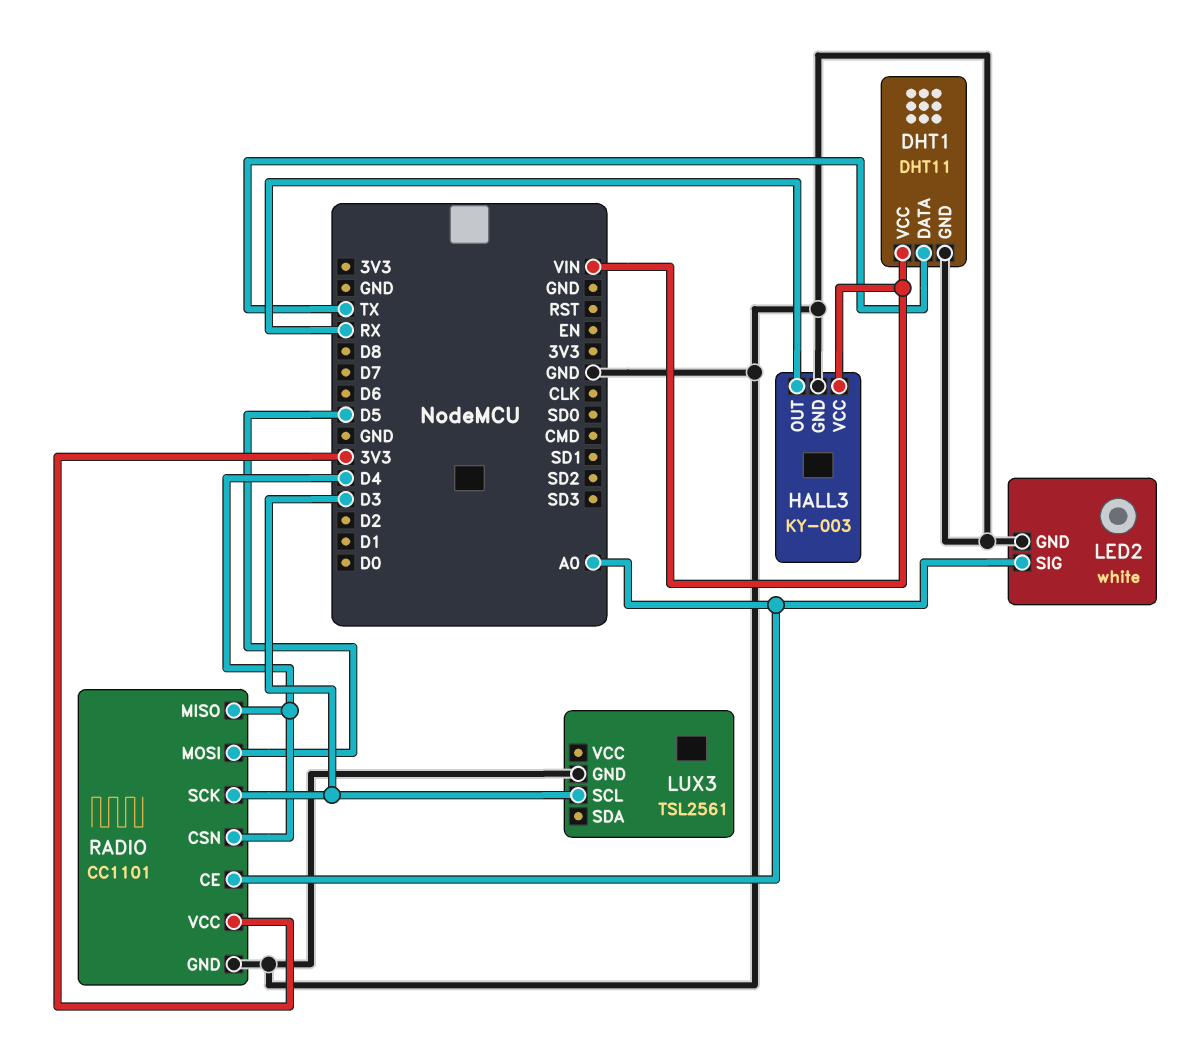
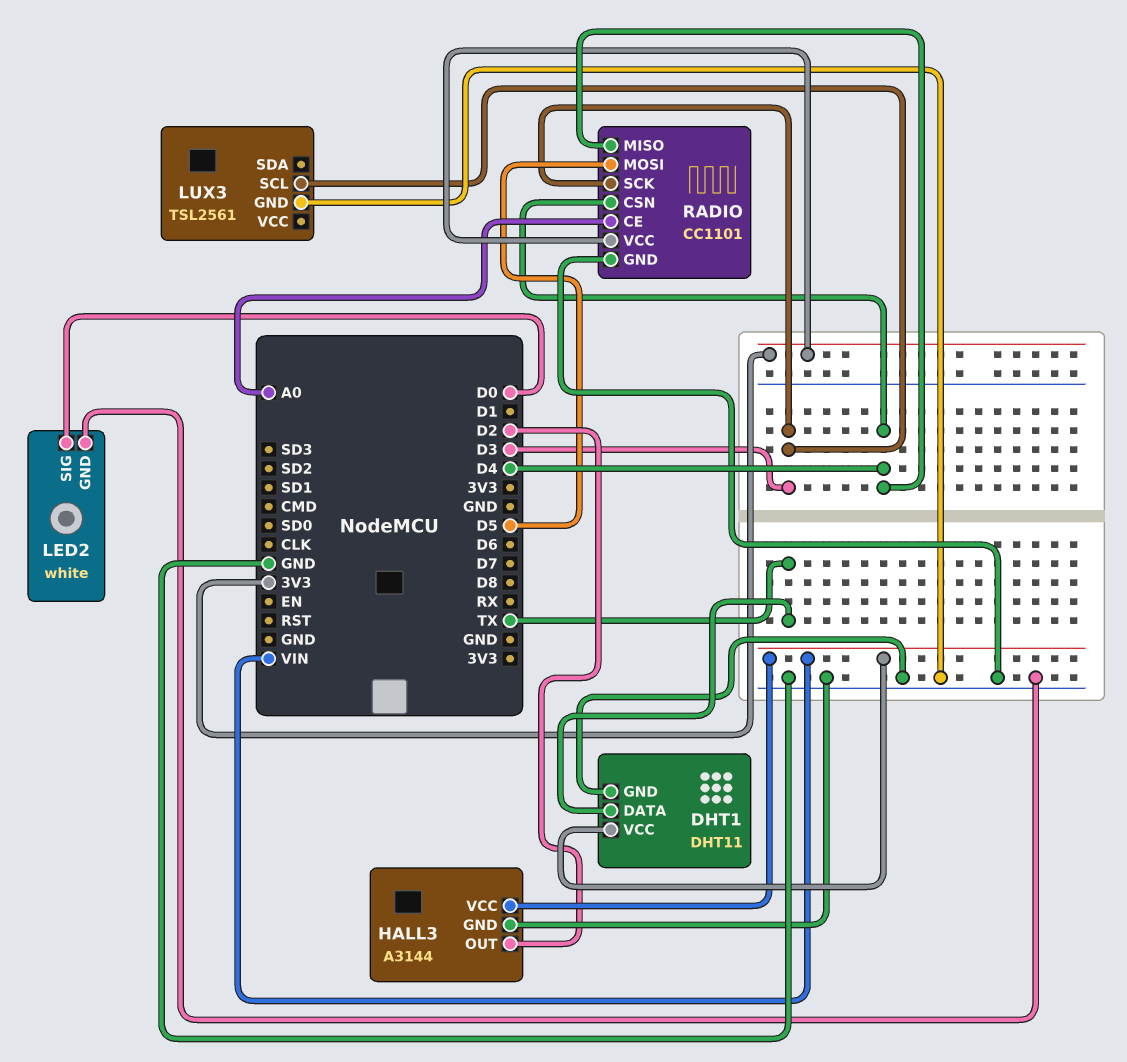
HALL3: KY-003 -> A3144
HALL3 pin OUT: RX -> D2
LED2 pin SIG: A0 -> D0

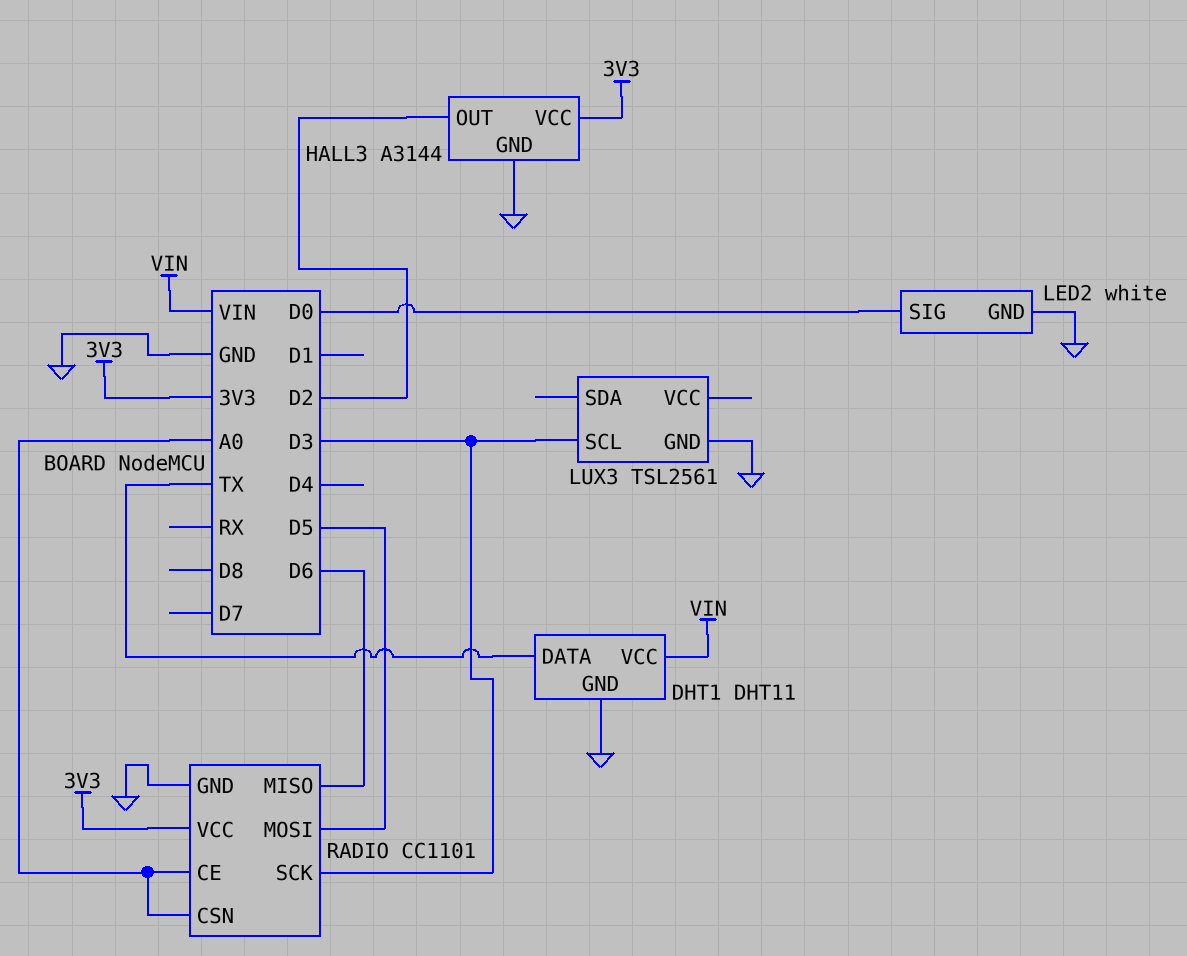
HALL3 pin VCC: VIN -> 3V3
RADIO pin CSN: D4 -> A0
RADIO pin MISO: D4 -> D6

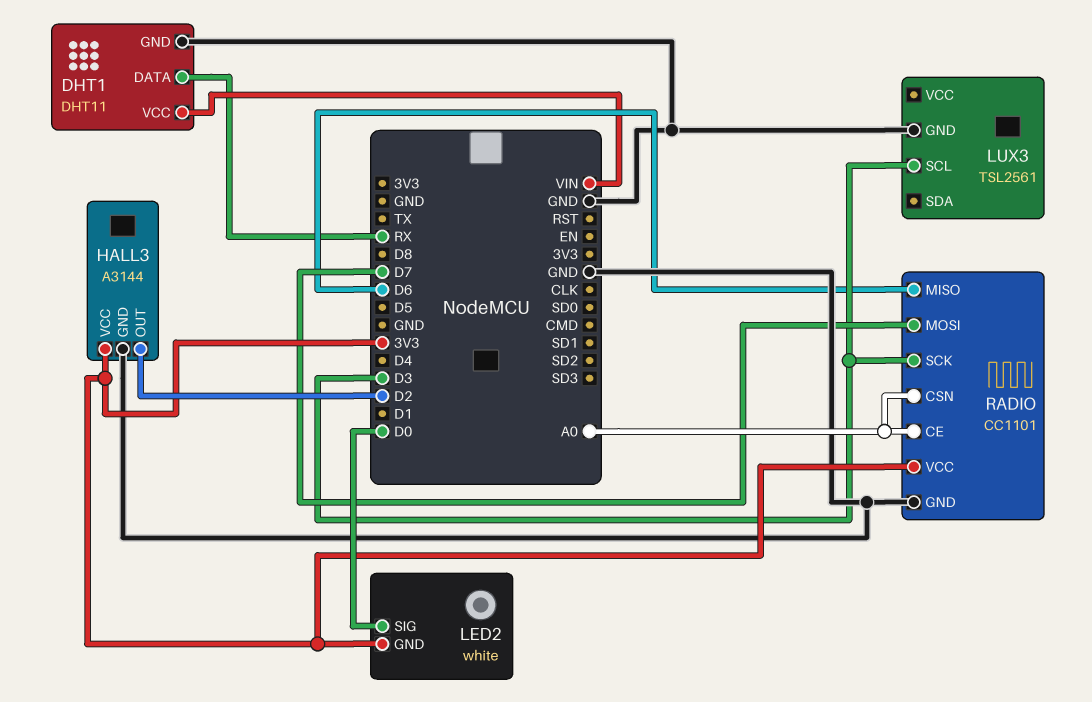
DHT1 pin DATA: TX -> RX
LED2 pin GND: GND -> 3V3
RADIO pin MOSI: D5 -> D7

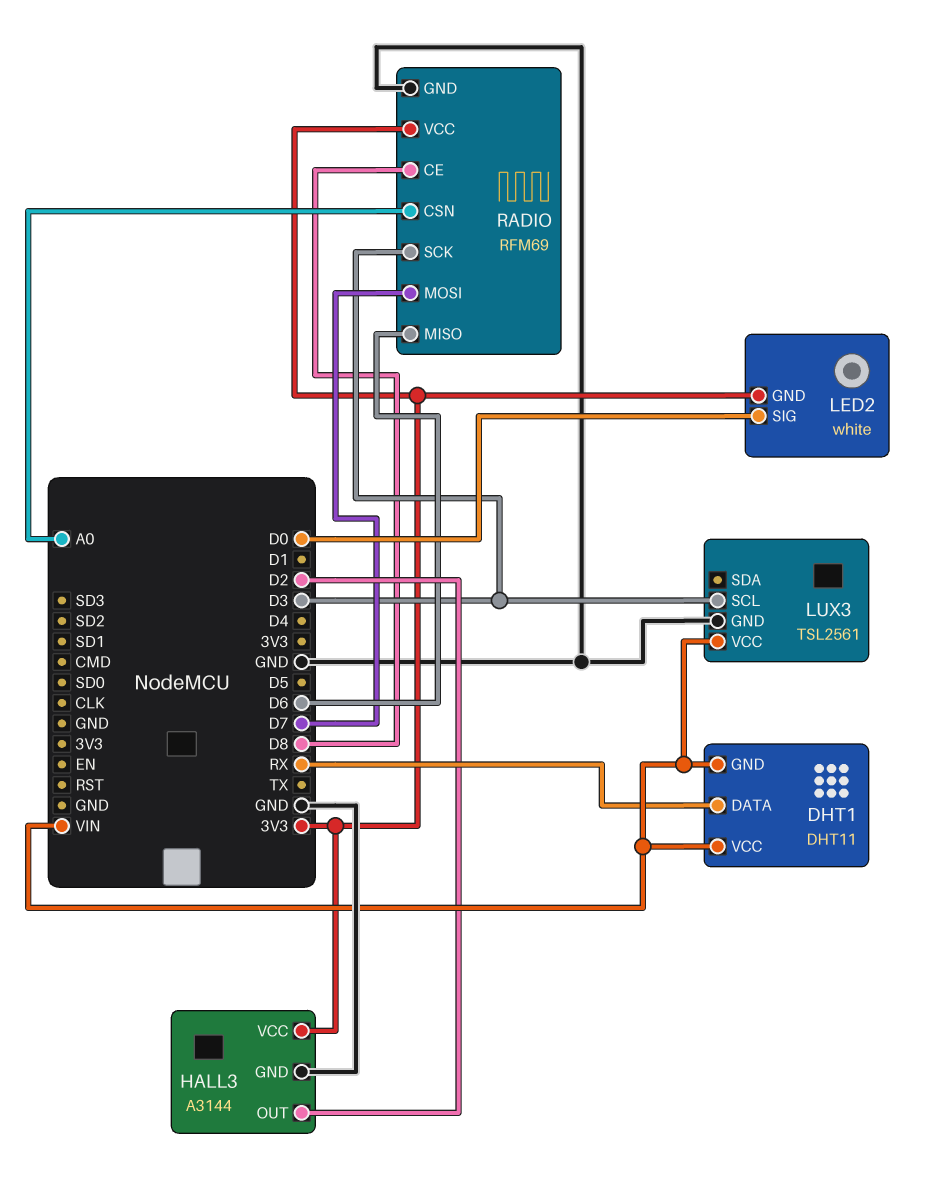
DHT1 pin GND: GND -> VIN
LUX3 pin VCC: none -> VIN
RADIO: CC1101 -> RFM69
RADIO pin CE: A0 -> D8

